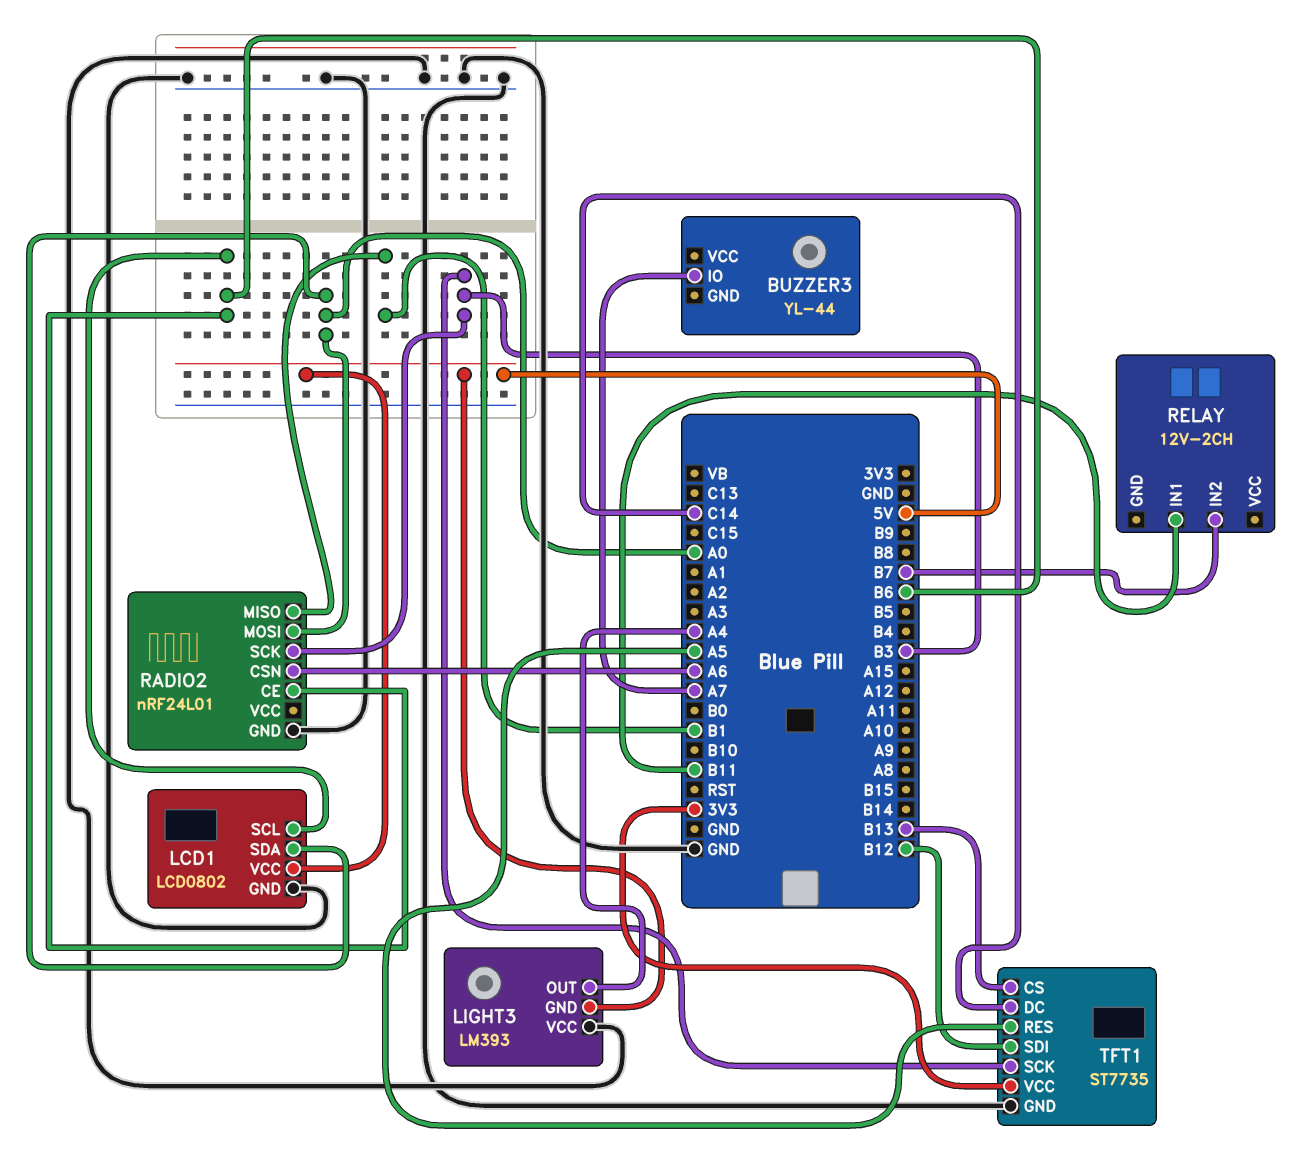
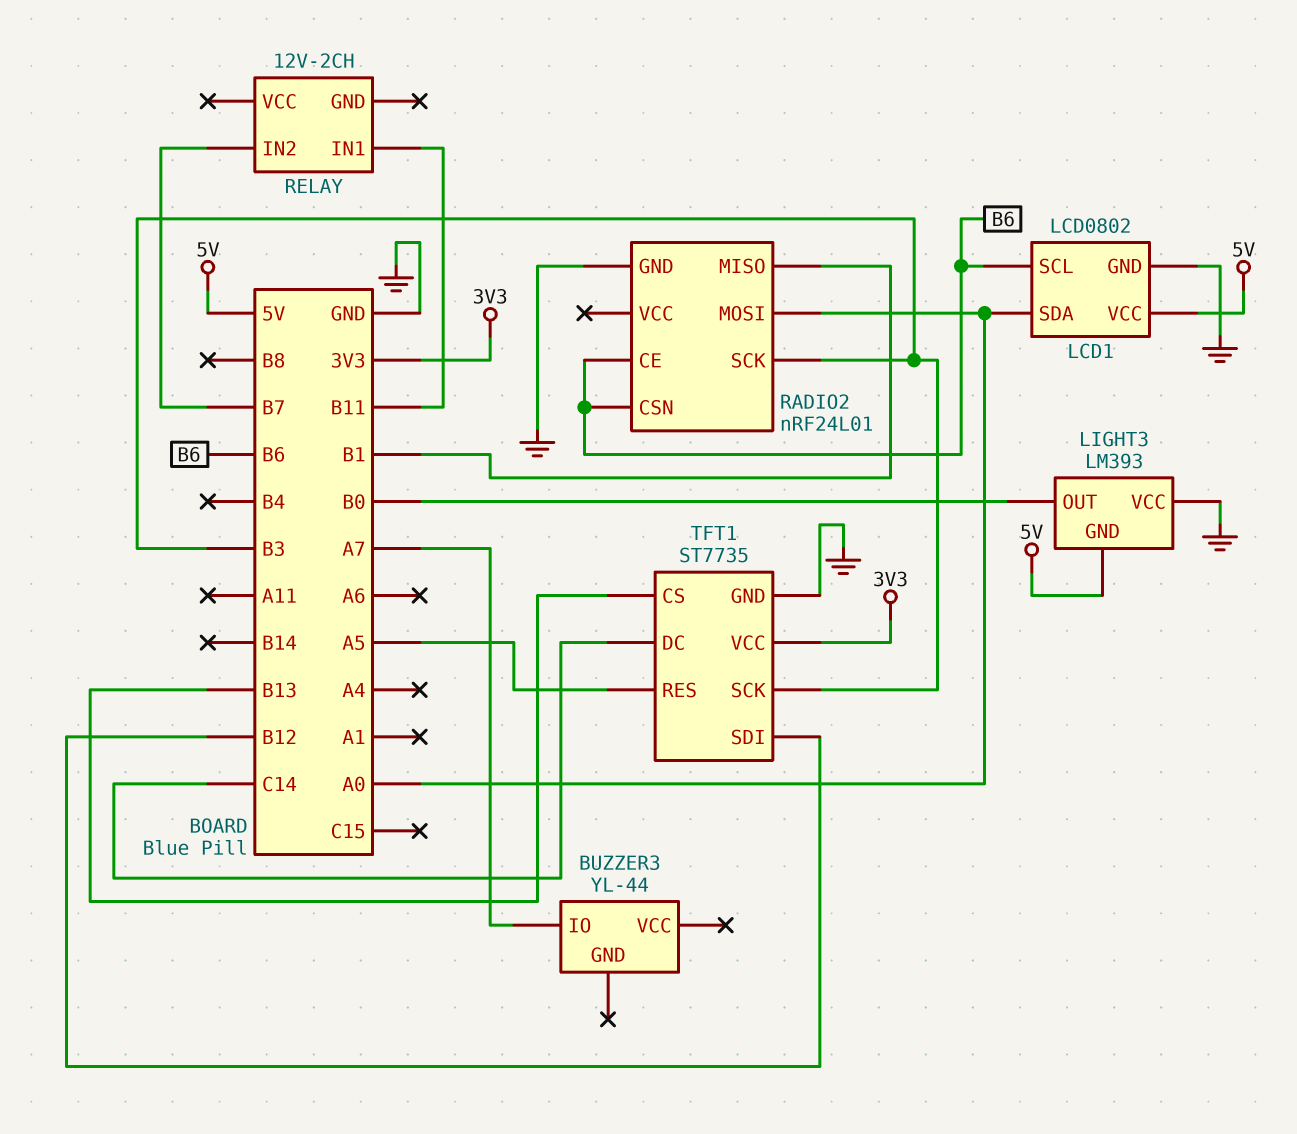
LIGHT3 pin OUT: A4 -> B0
RADIO2 pin CSN: A6 -> B6

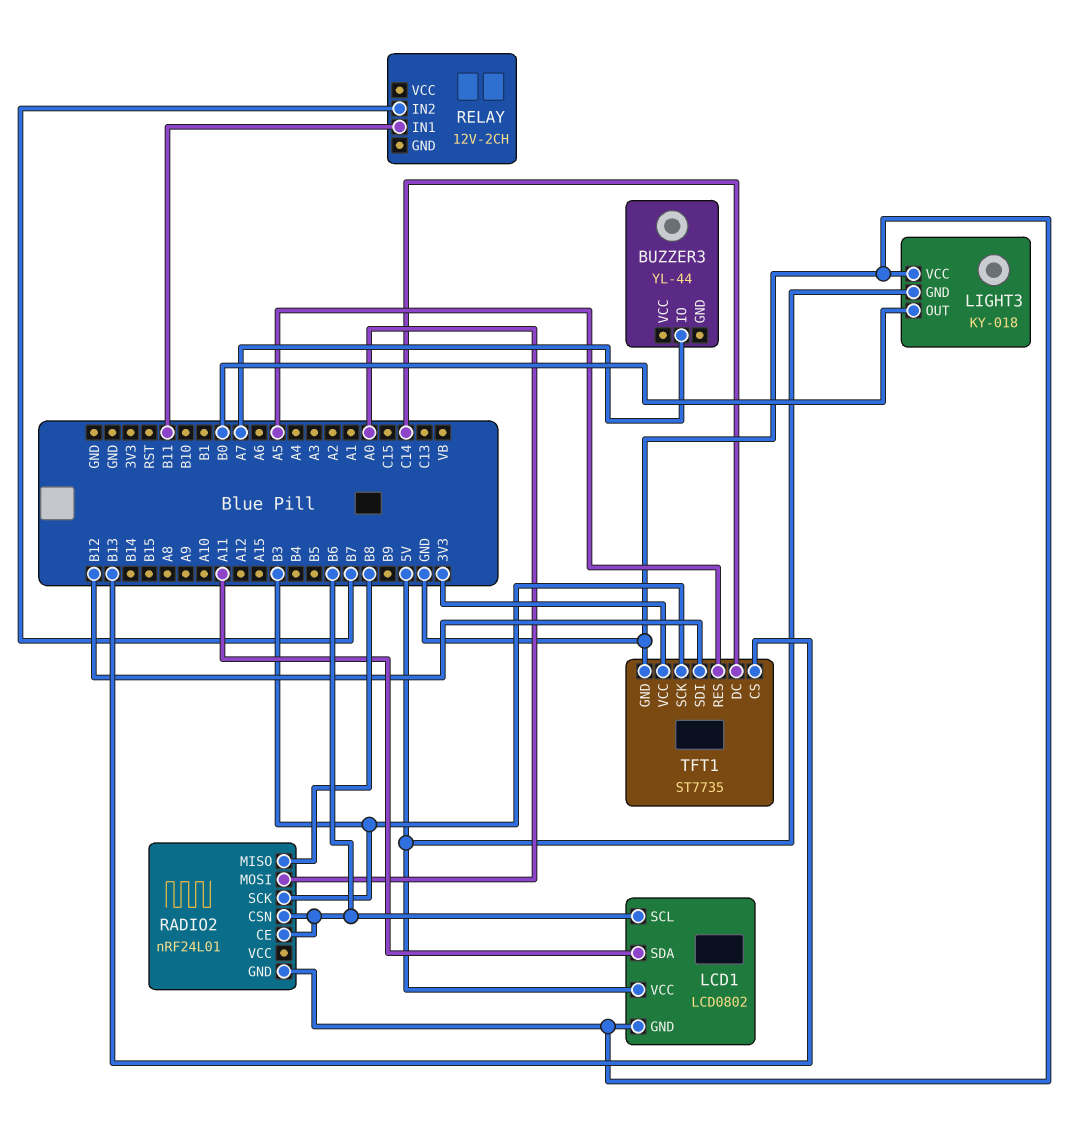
LCD1 pin SDA: A0 -> A11
LIGHT3: LM393 -> KY-018
RADIO2 pin MISO: B1 -> B8

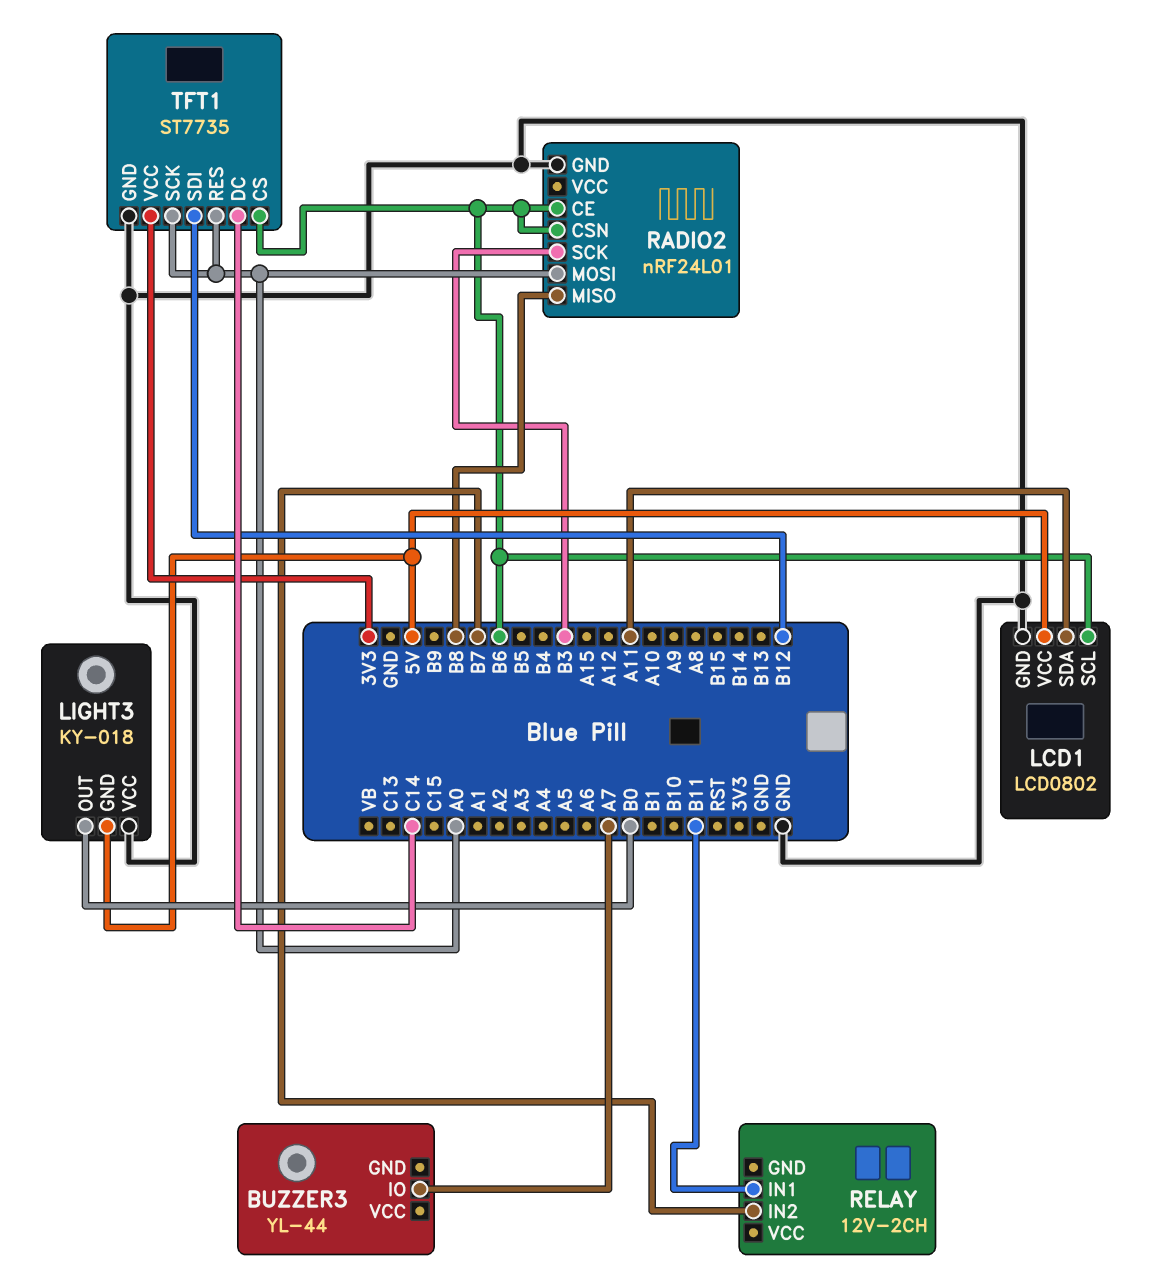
TFT1 pin CS: B13 -> B6
TFT1 pin RES: A5 -> A0
TFT1 pin SCK: B3 -> A0

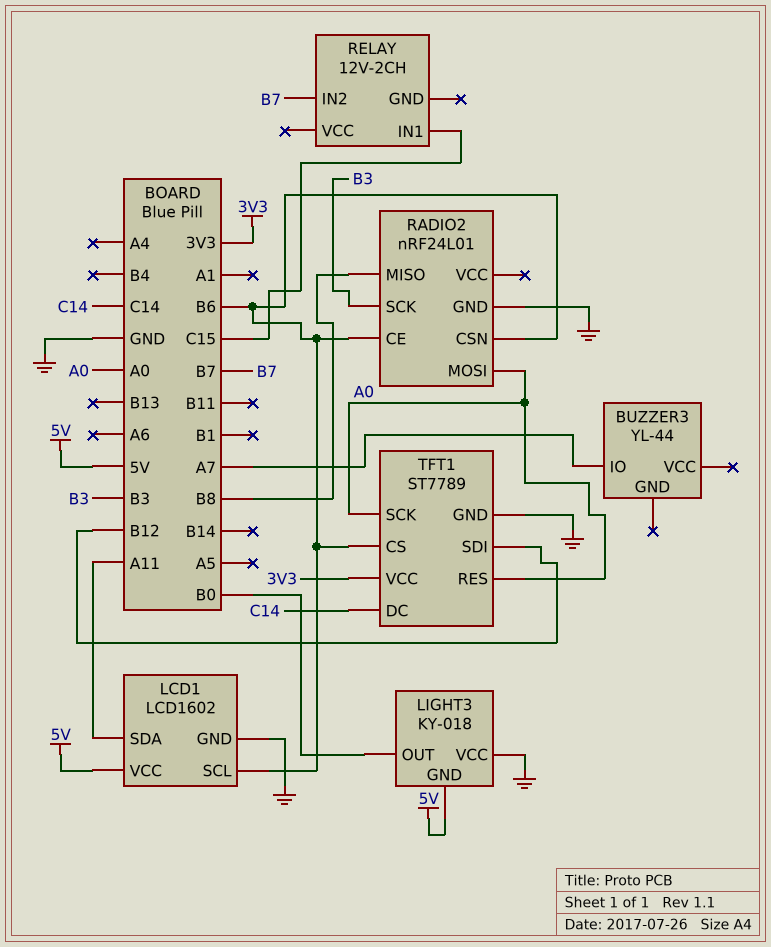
LCD1: LCD0802 -> LCD1602
RELAY pin IN1: B11 -> C15
TFT1: ST7735 -> ST7789

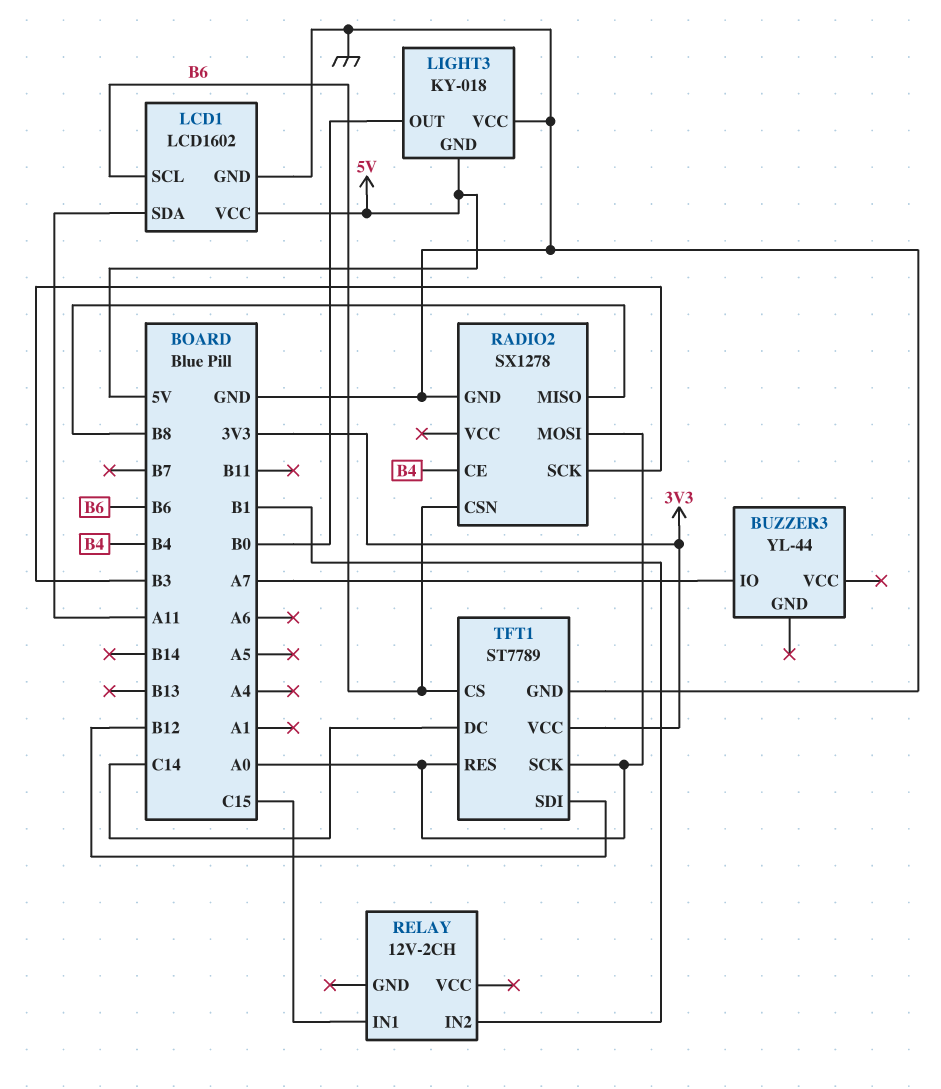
RADIO2: nRF24L01 -> SX1278
RADIO2 pin CE: B6 -> B4
RELAY pin IN2: B7 -> B1

